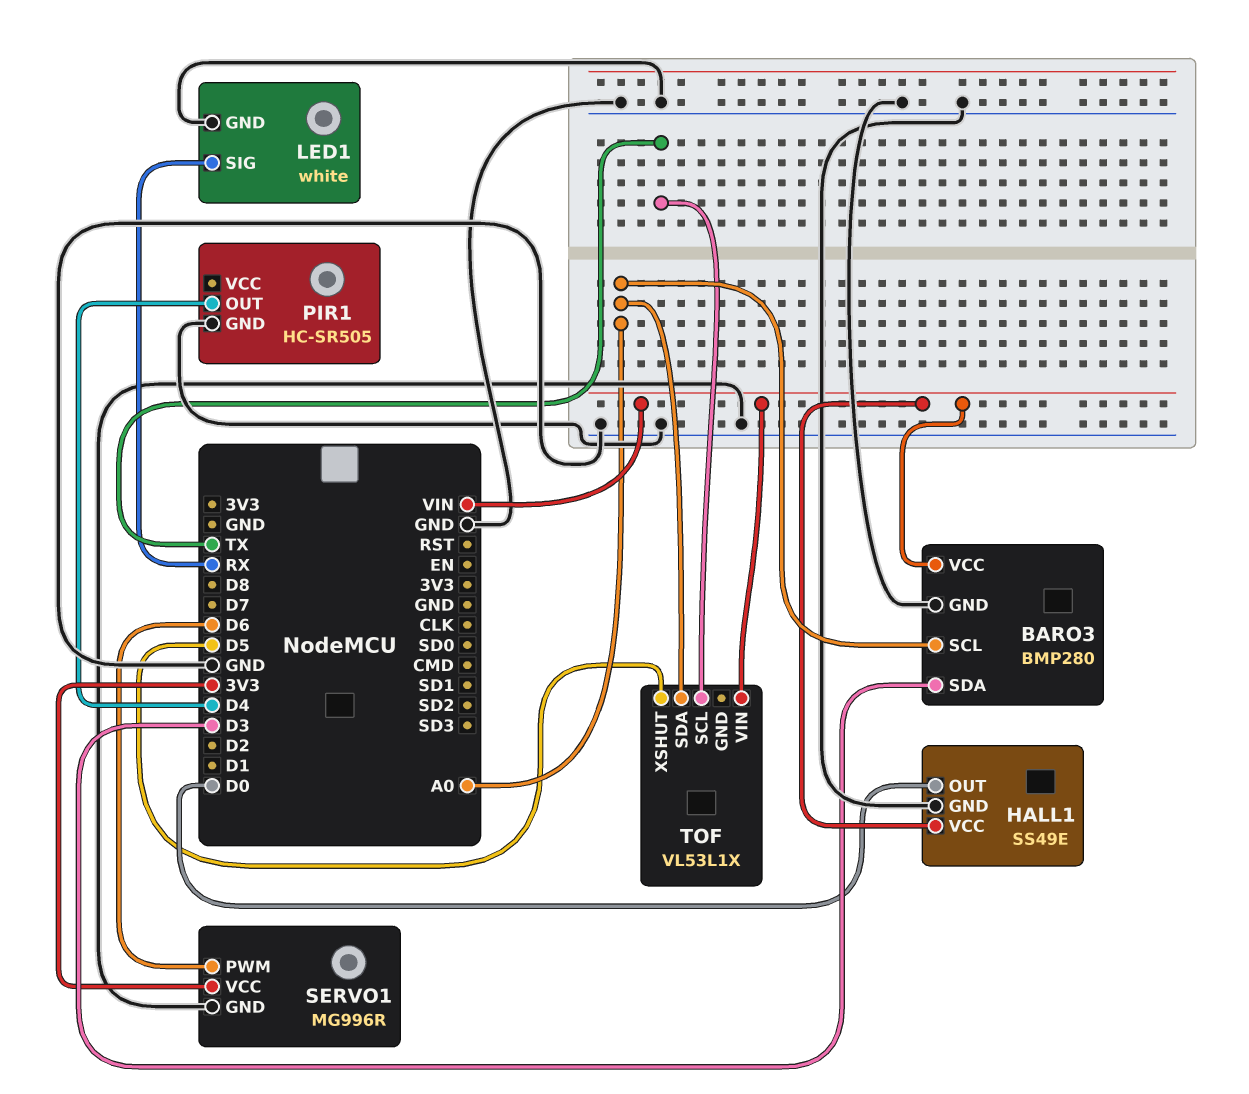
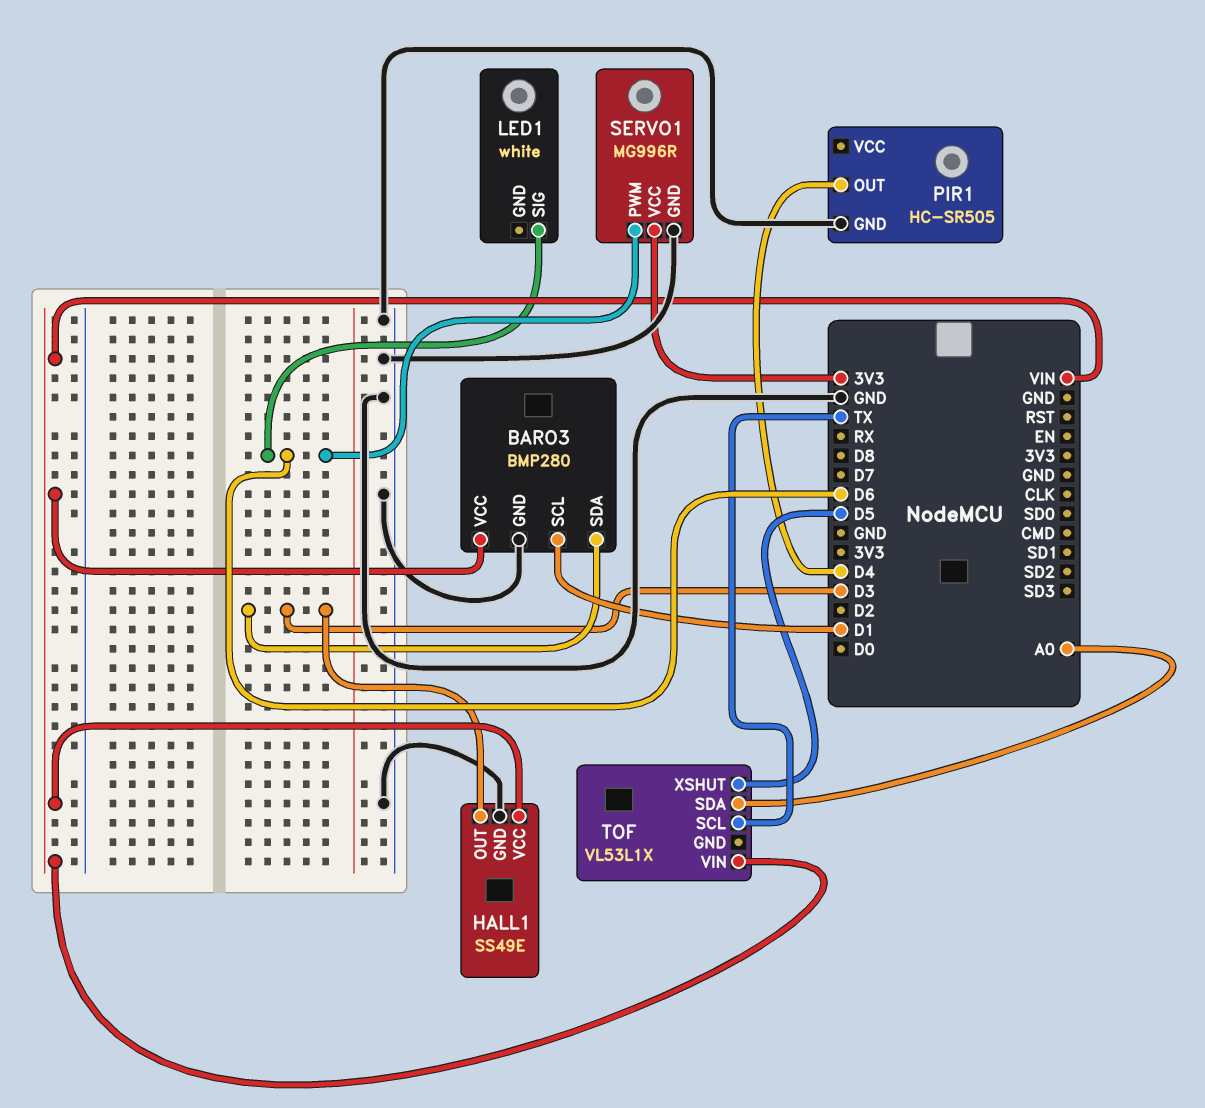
BARO3 pin SCL: A0 -> D1
HALL1 pin OUT: D0 -> D3
LED1 pin GND: GND -> none
LED1 pin SIG: RX -> D6

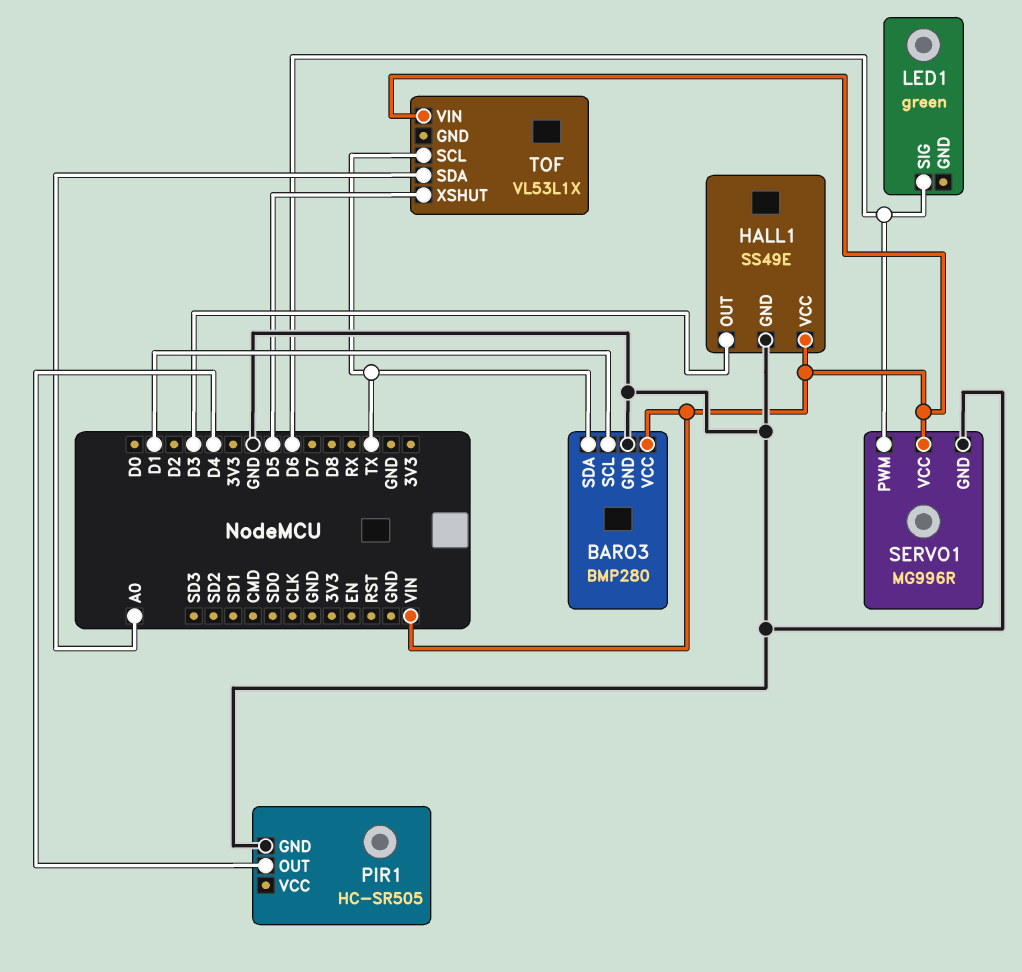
BARO3 pin SDA: D3 -> TX
LED1: white -> green
SERVO1 pin VCC: 3V3 -> VIN

